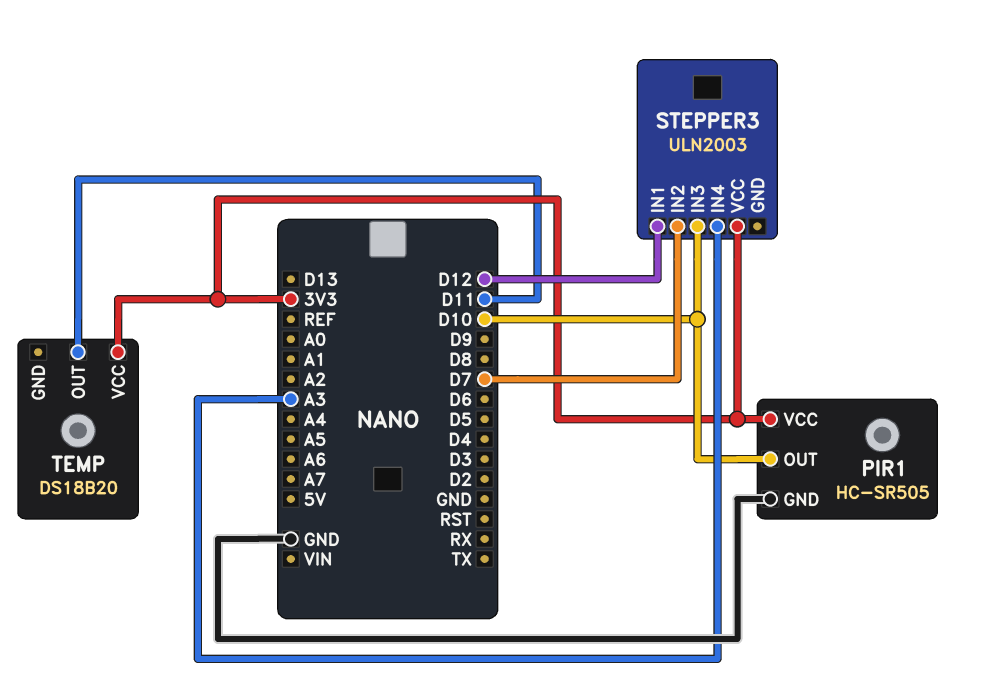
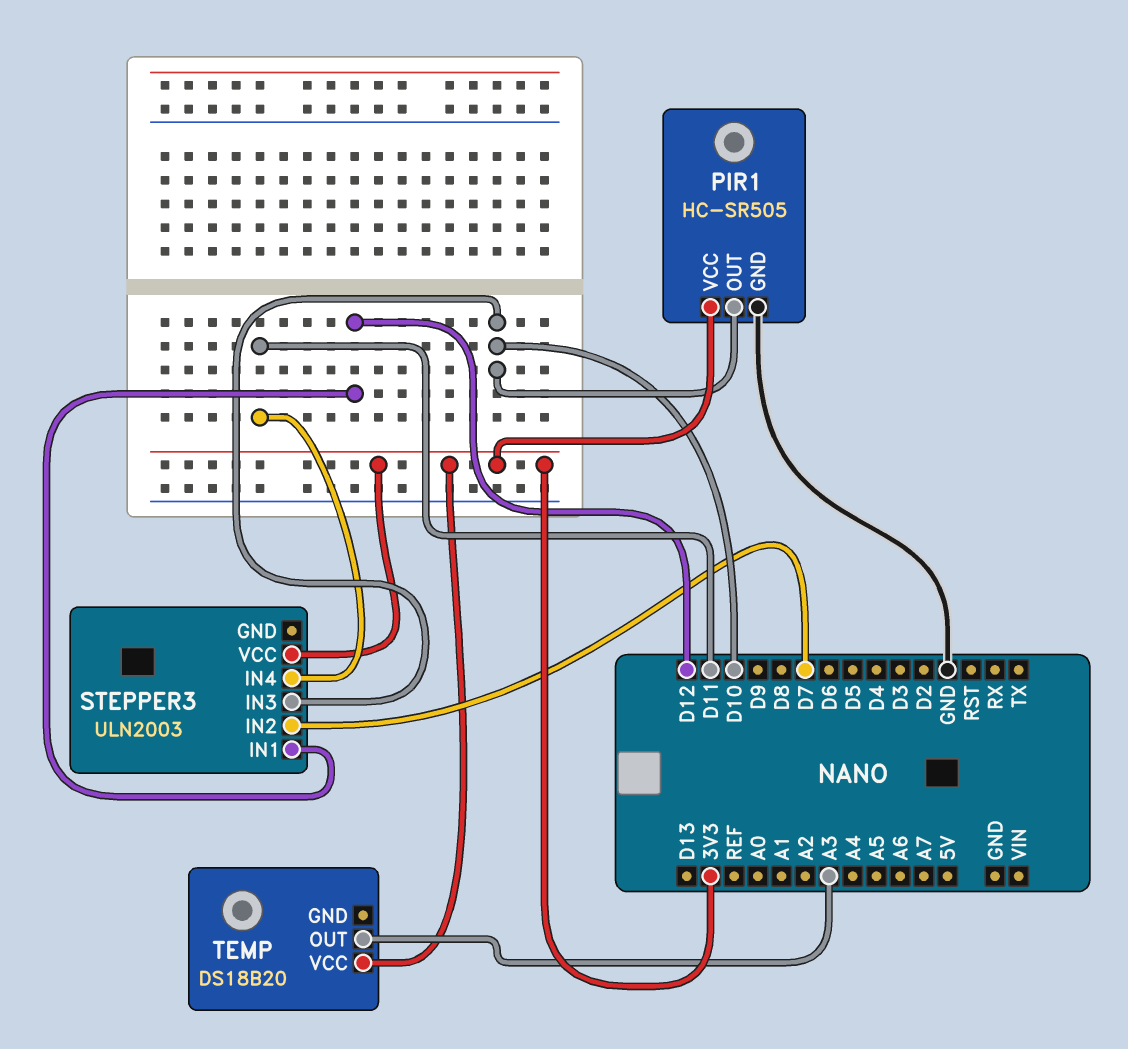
STEPPER3 pin IN4: A3 -> D11
TEMP pin OUT: D11 -> A3

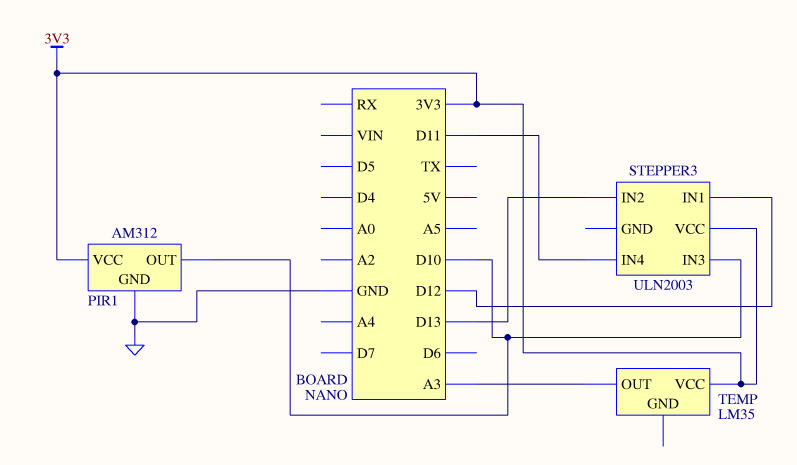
PIR1: HC-SR505 -> AM312
STEPPER3 pin IN2: D7 -> D13
TEMP: DS18B20 -> LM35

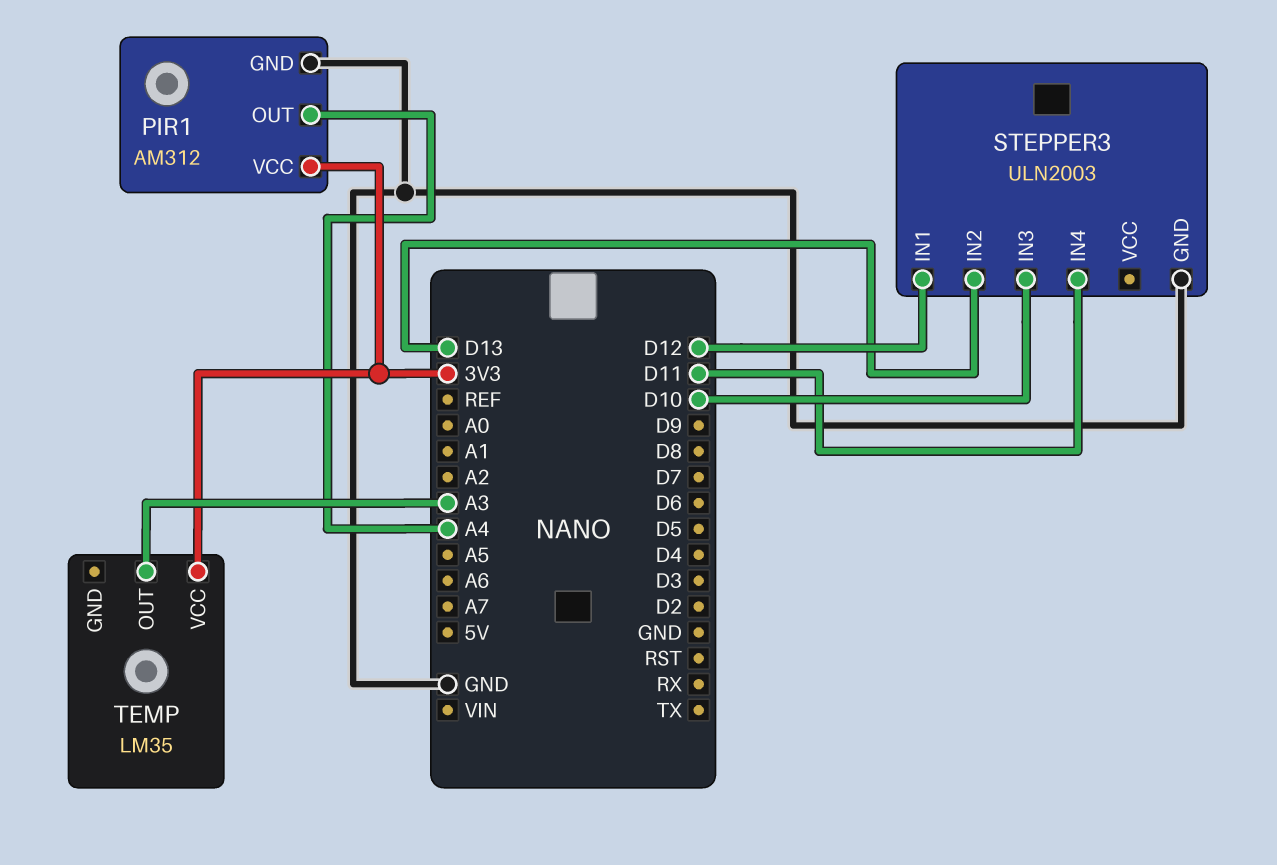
PIR1 pin OUT: D10 -> A4
STEPPER3 pin GND: none -> GND
STEPPER3 pin VCC: 3V3 -> none

